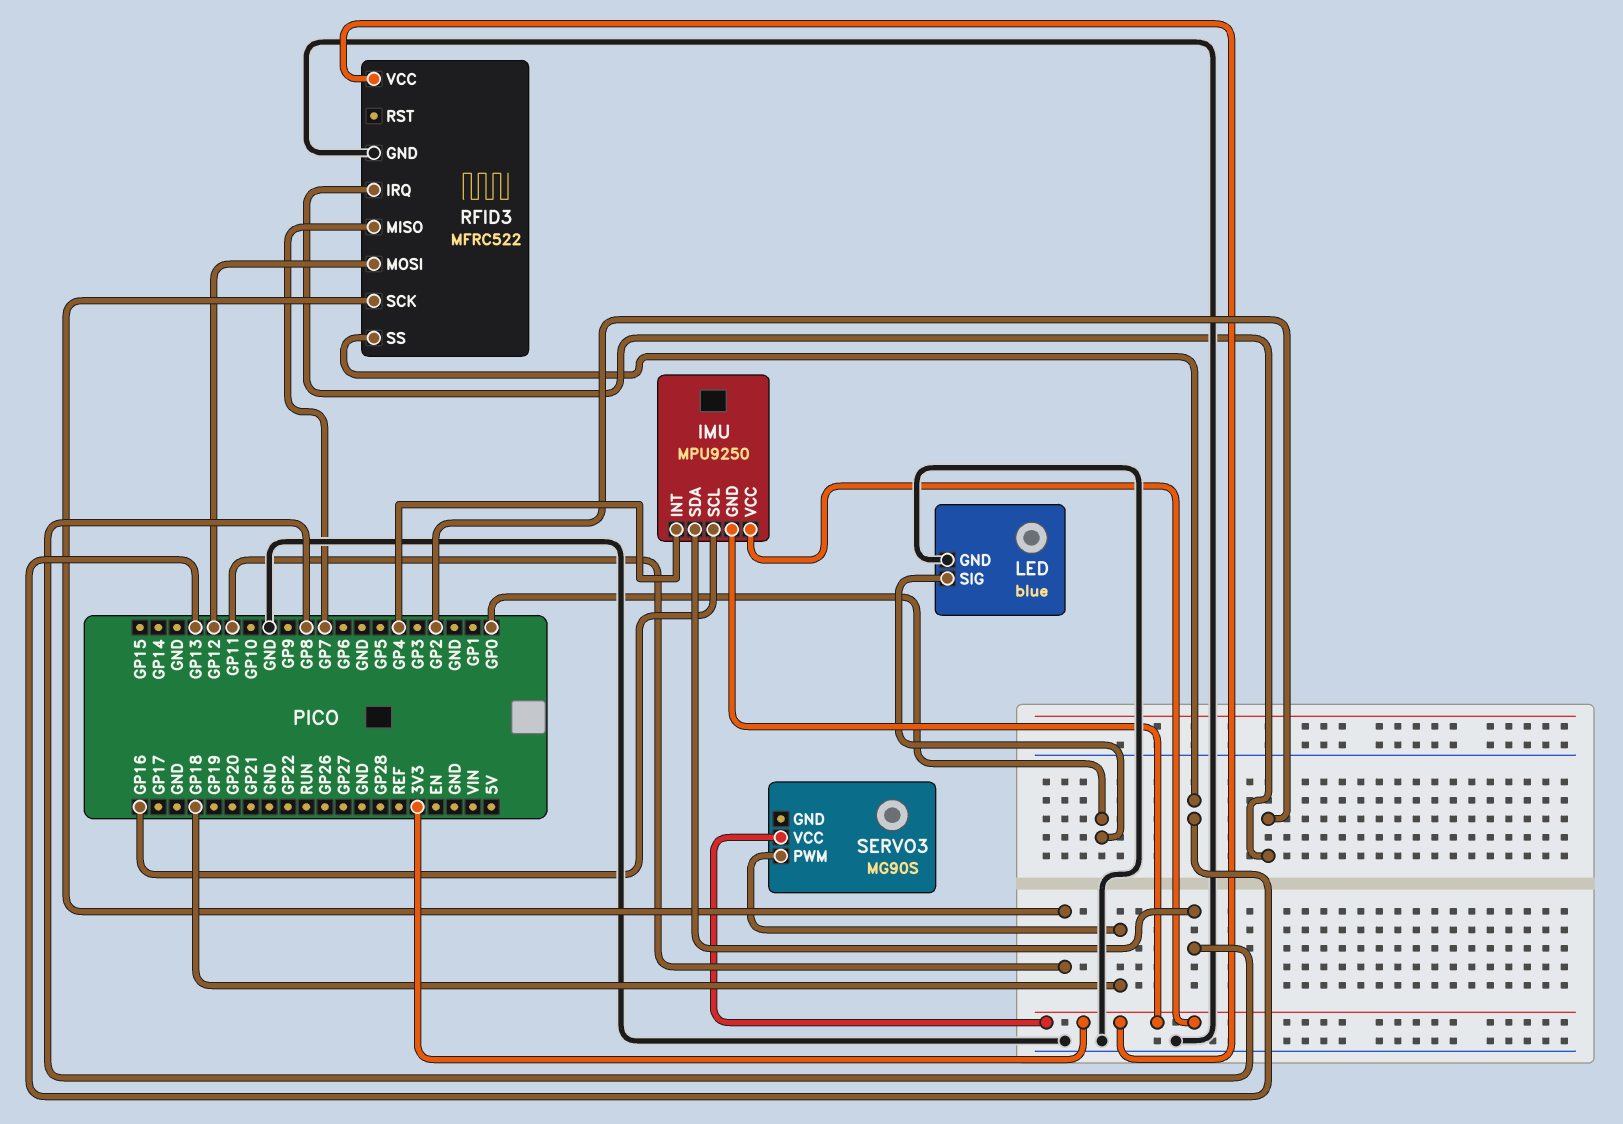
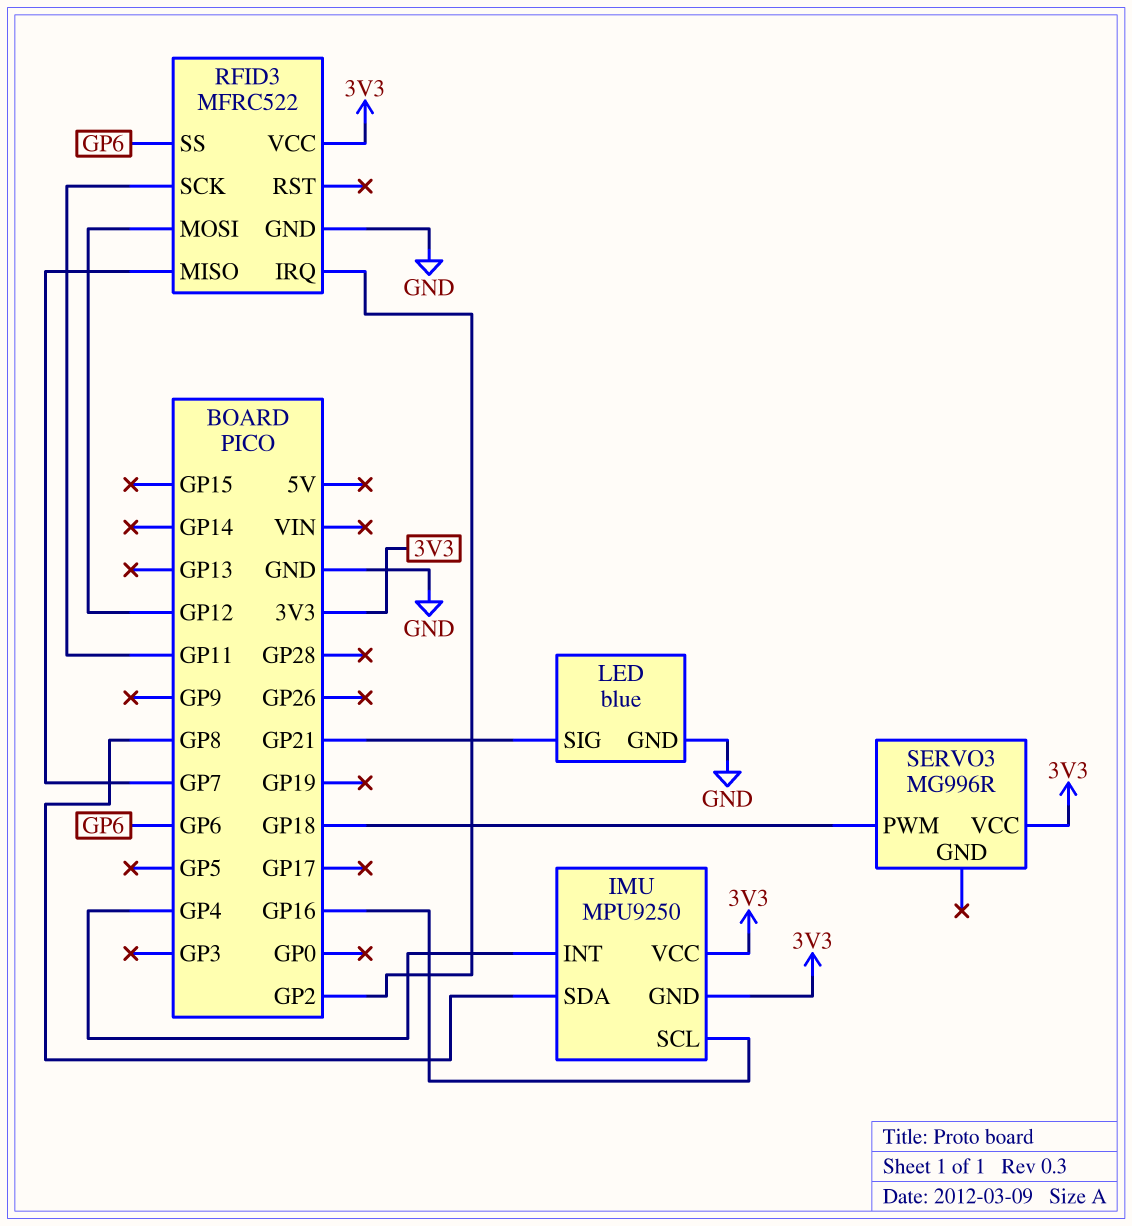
LED pin SIG: GP0 -> GP21
RFID3 pin SS: GP13 -> GP6
SERVO3: MG90S -> MG996R

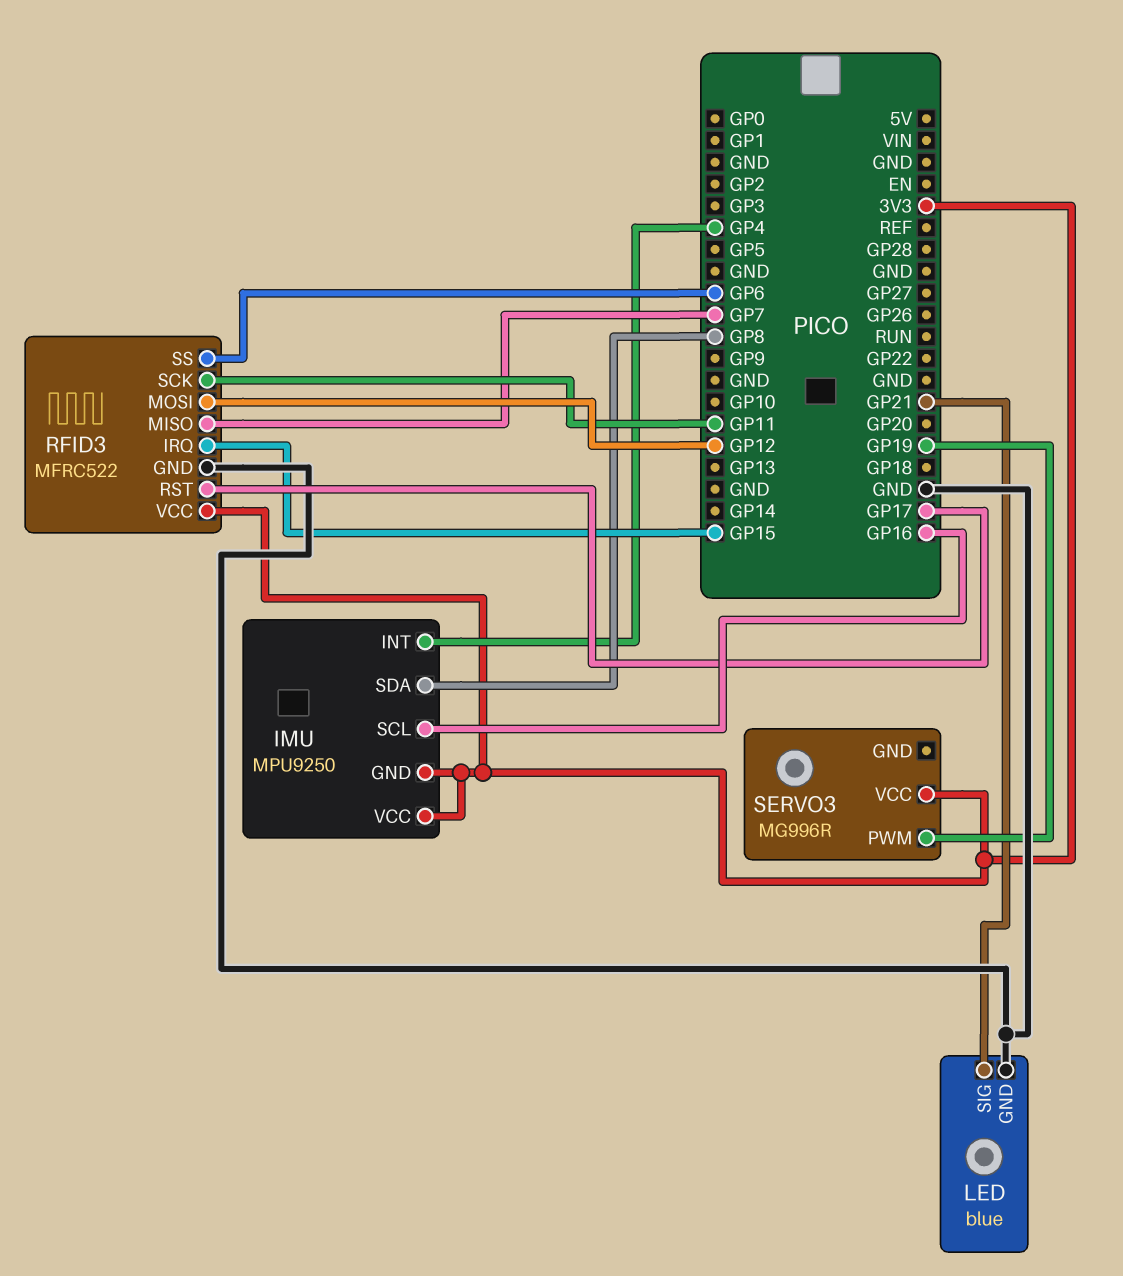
RFID3 pin IRQ: GP2 -> GP15
RFID3 pin RST: none -> GP17
SERVO3 pin PWM: GP18 -> GP19

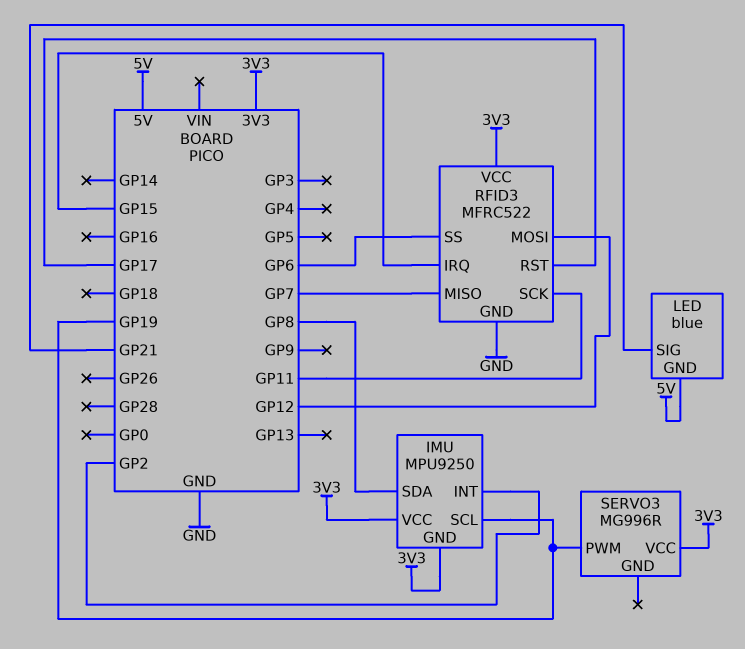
IMU pin INT: GP4 -> GP2
IMU pin SCL: GP16 -> GP19
LED pin GND: GND -> 5V

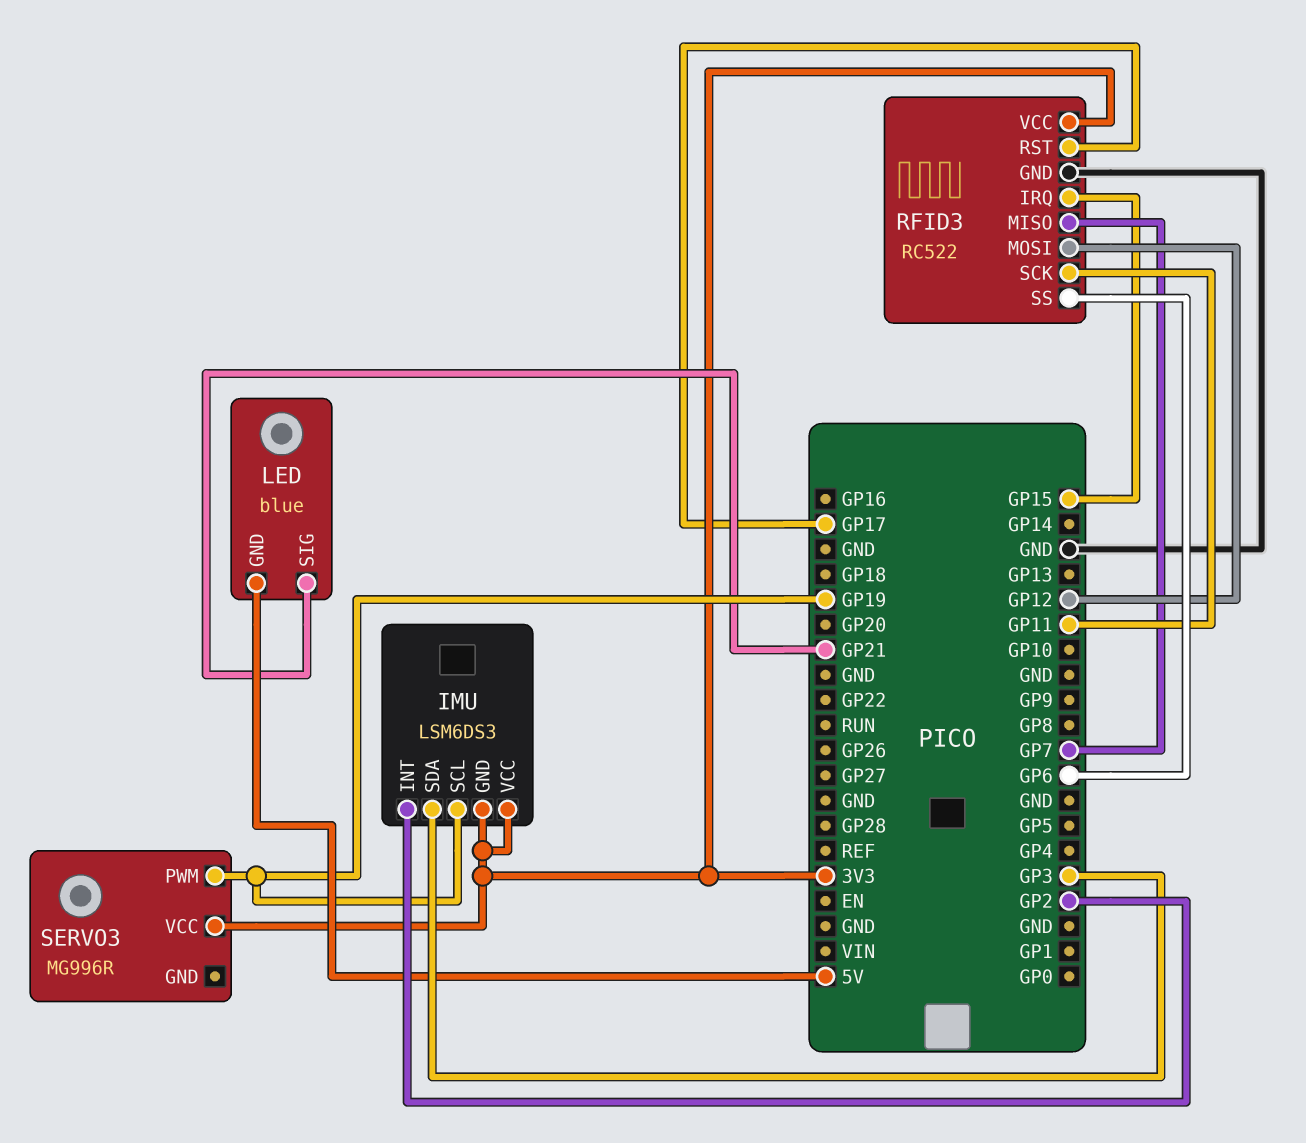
IMU: MPU9250 -> LSM6DS3
IMU pin SDA: GP8 -> GP3
RFID3: MFRC522 -> RC522

